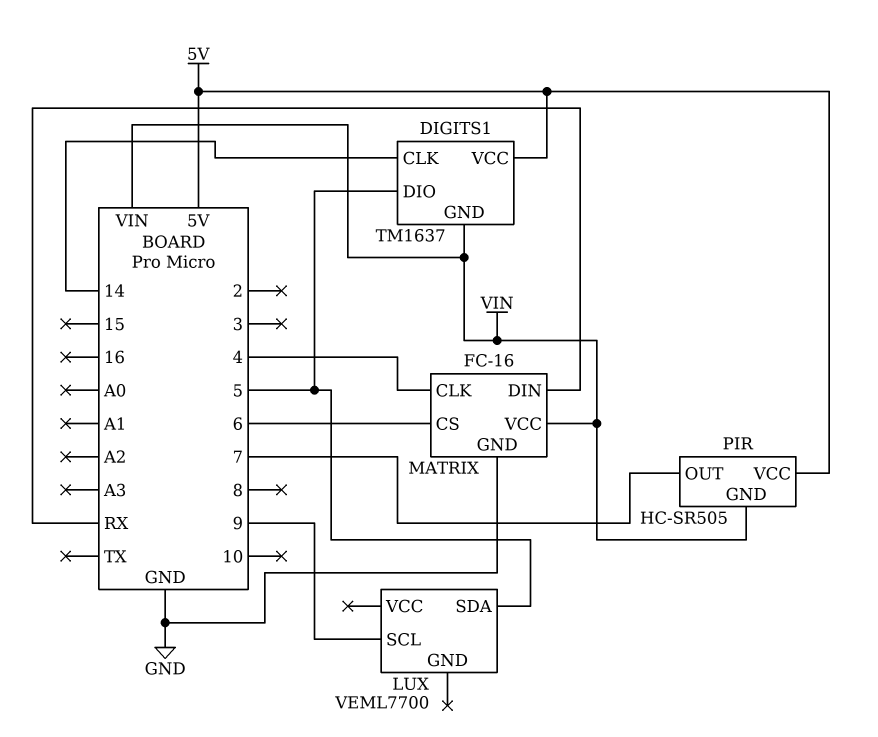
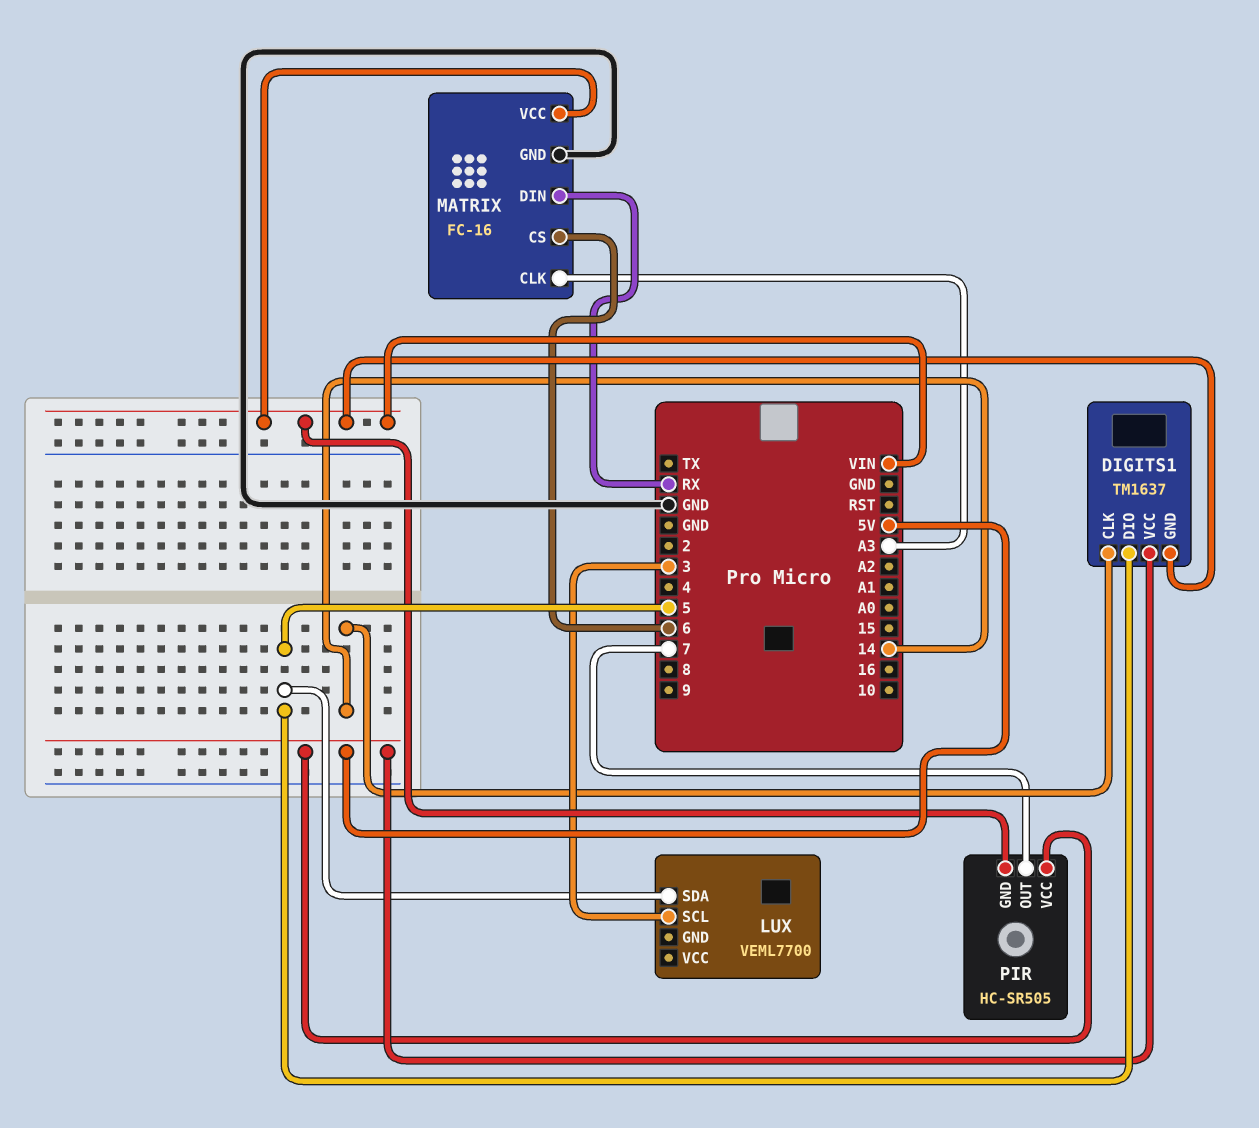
LUX pin SCL: 9 -> 3
MATRIX pin CLK: 4 -> A3

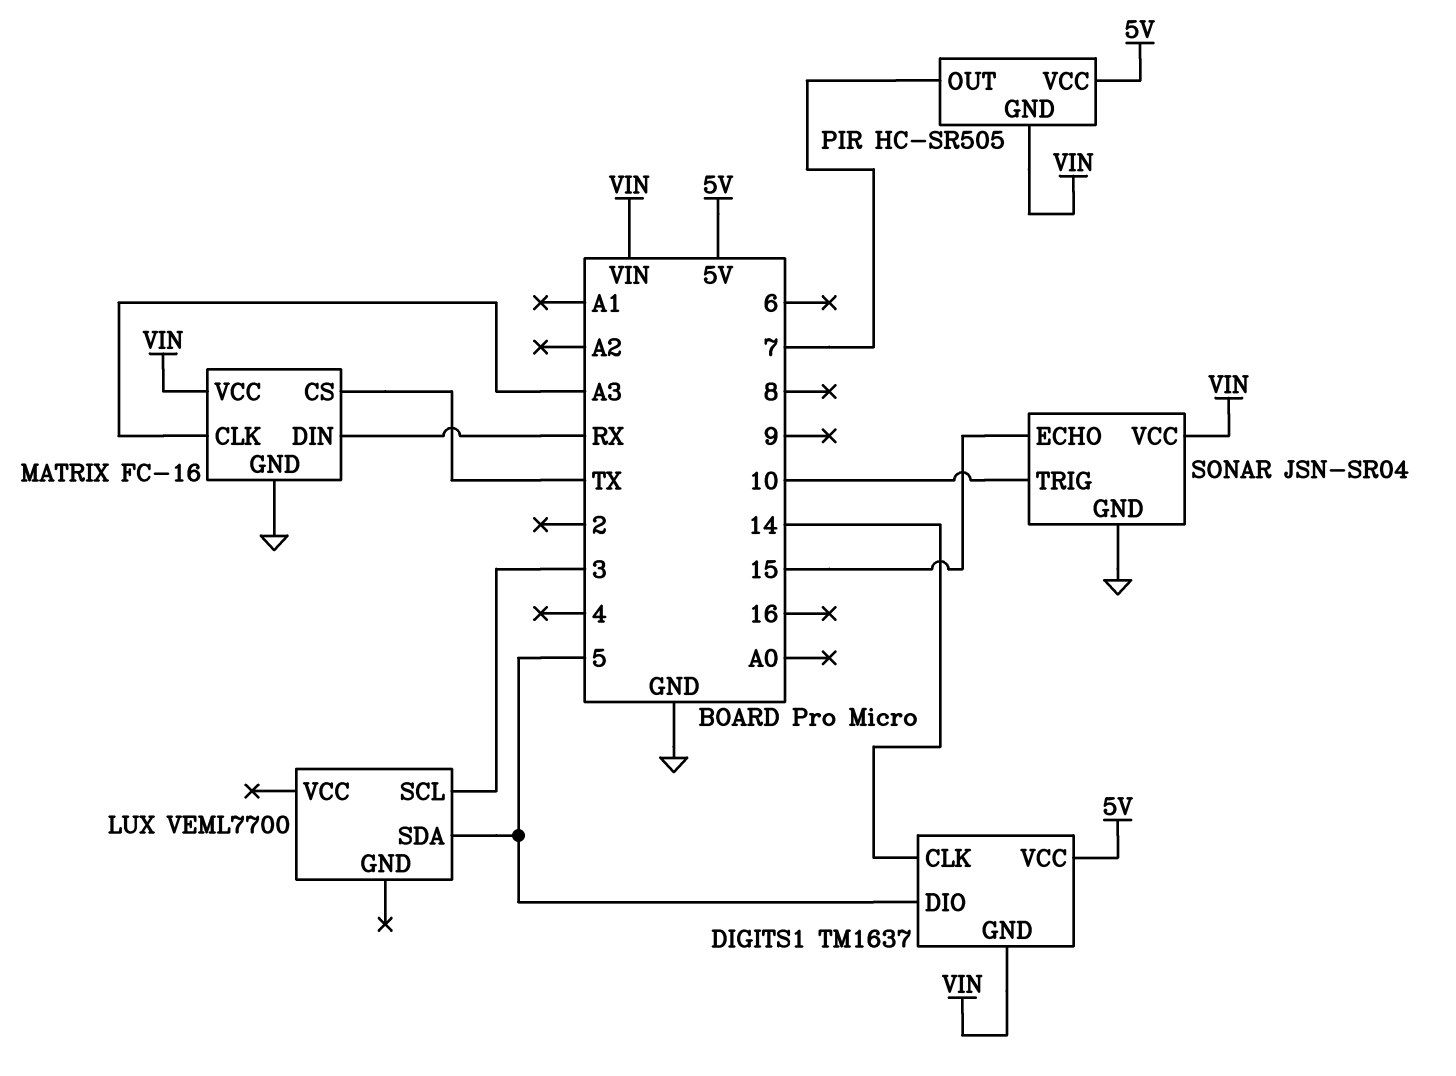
MATRIX pin CS: 6 -> TX
SONAR: none -> JSN-SR04
SONAR pin ECHO: none -> 15
SONAR pin GND: none -> GND
SONAR pin TRIG: none -> 10
SONAR pin VCC: none -> VIN

